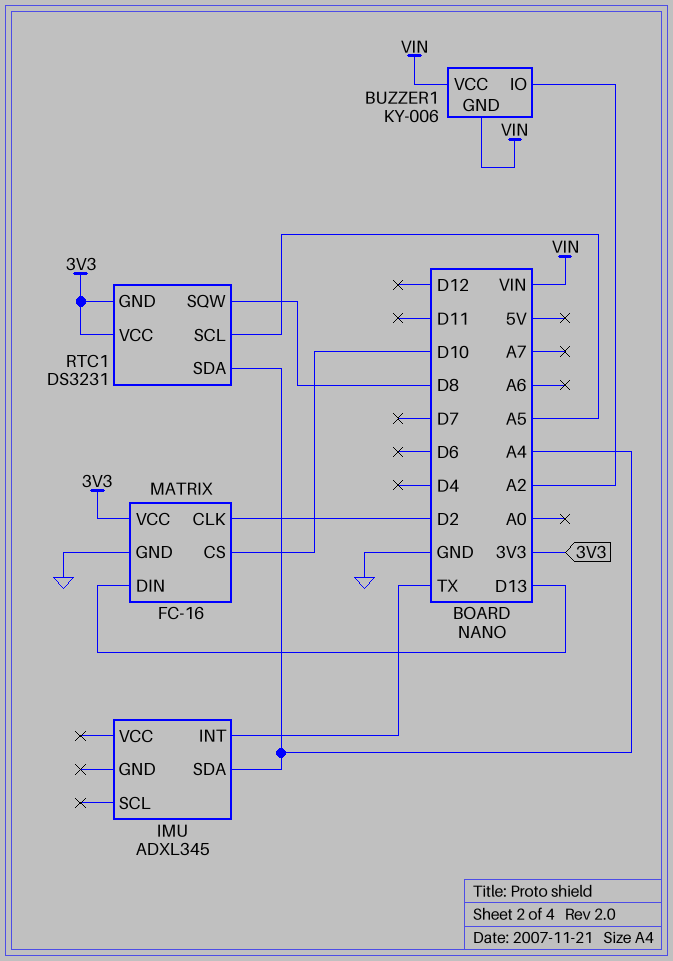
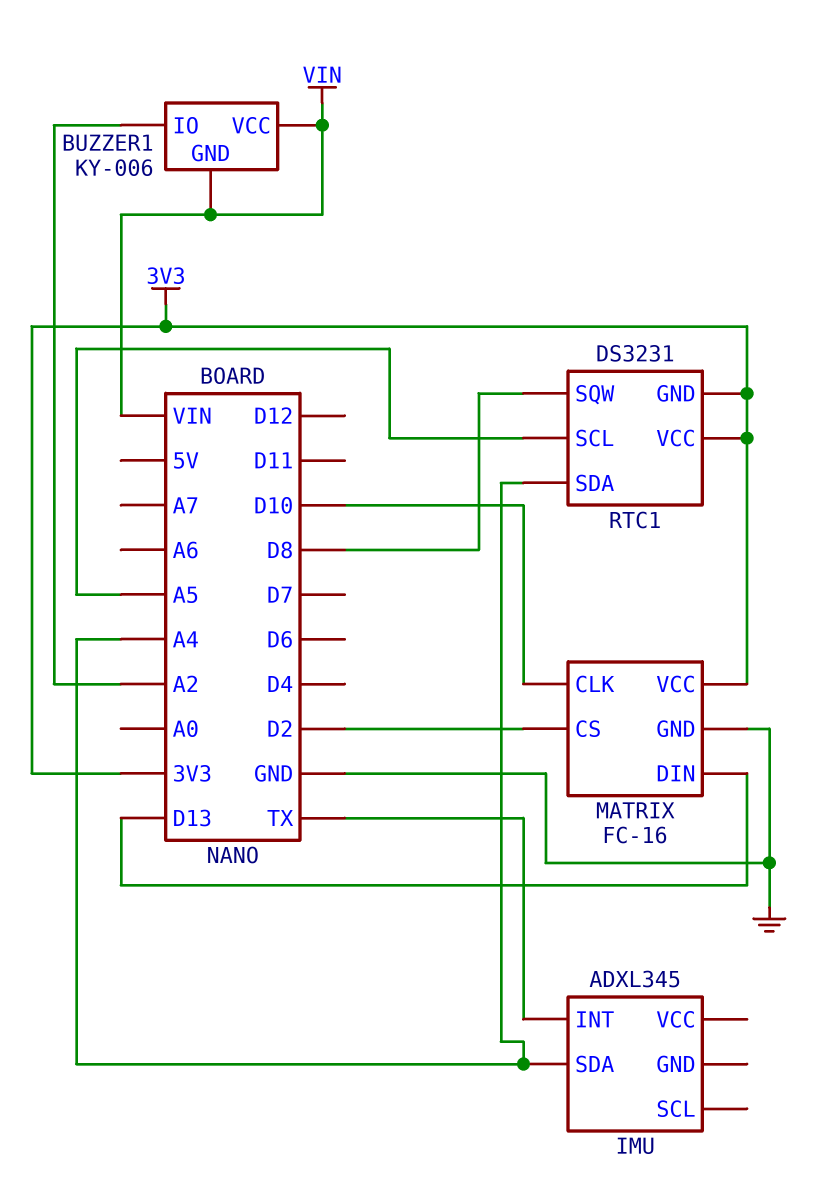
MATRIX pin CLK: D2 -> D10
MATRIX pin CS: D10 -> D2

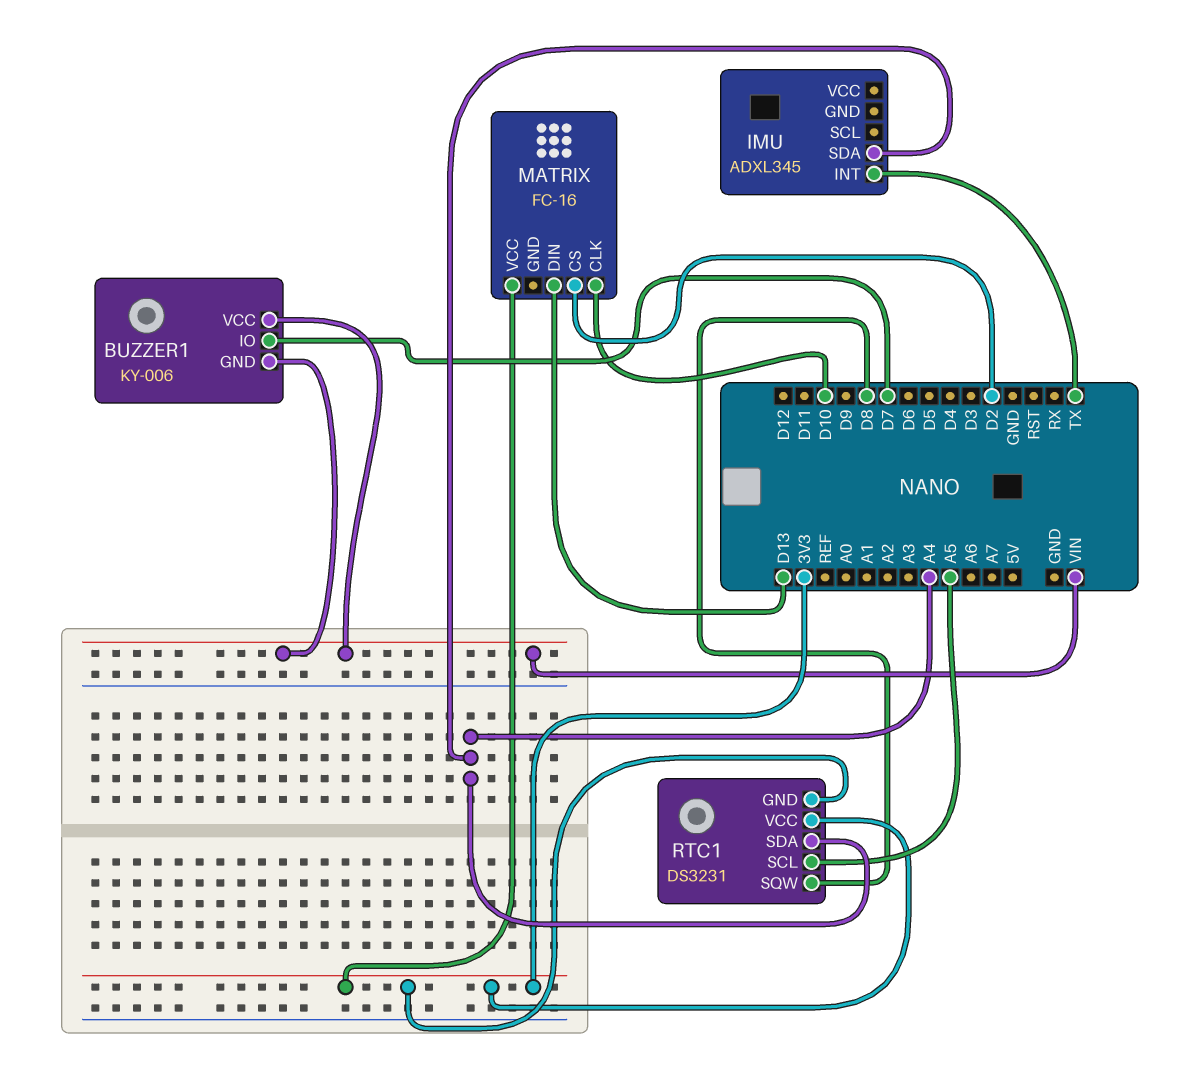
BUZZER1 pin IO: A2 -> D7
MATRIX pin GND: GND -> none

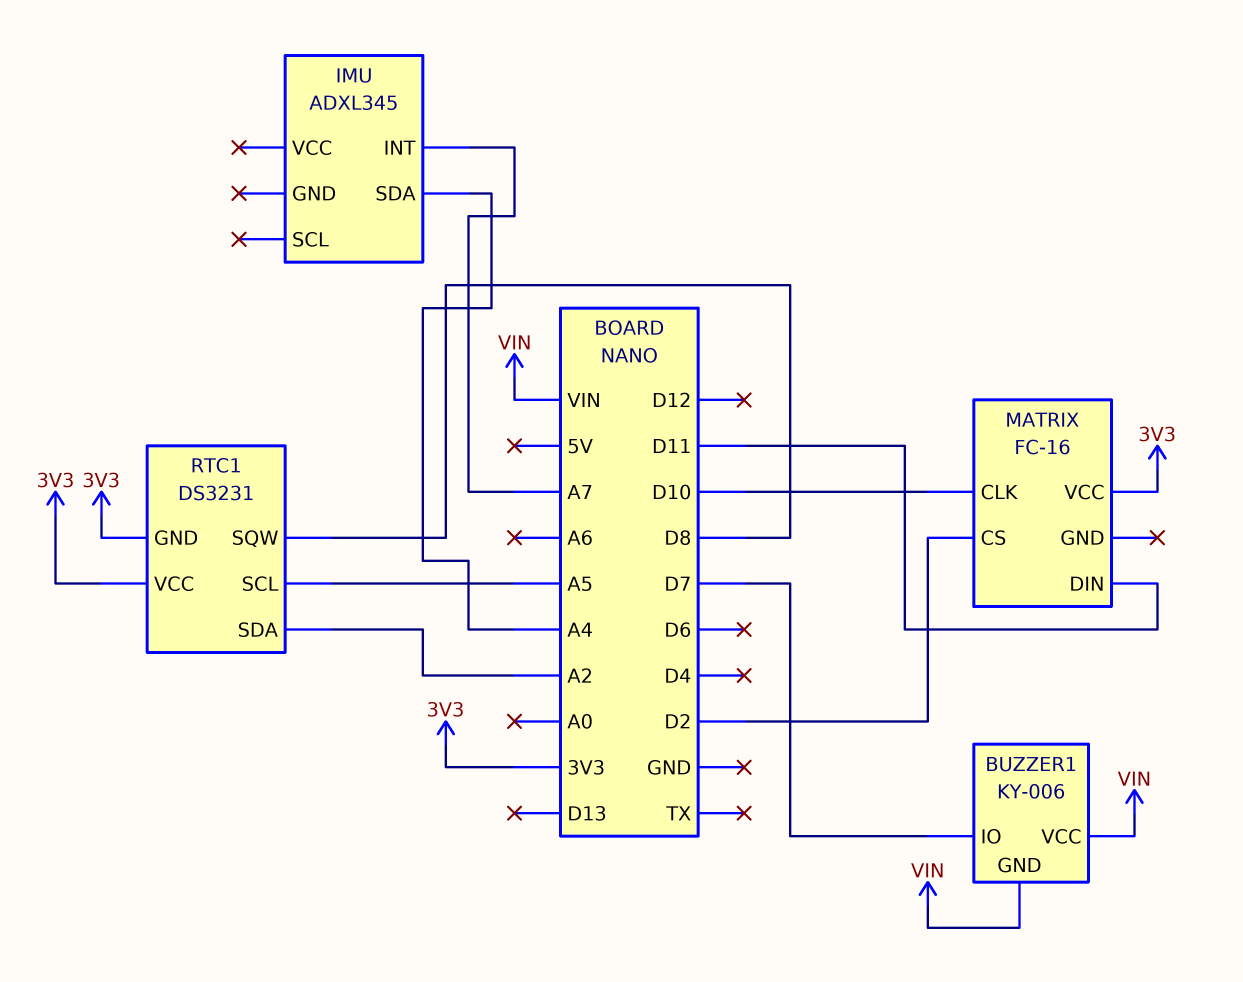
IMU pin INT: TX -> A7
MATRIX pin DIN: D13 -> D11
RTC1 pin SDA: A4 -> A2

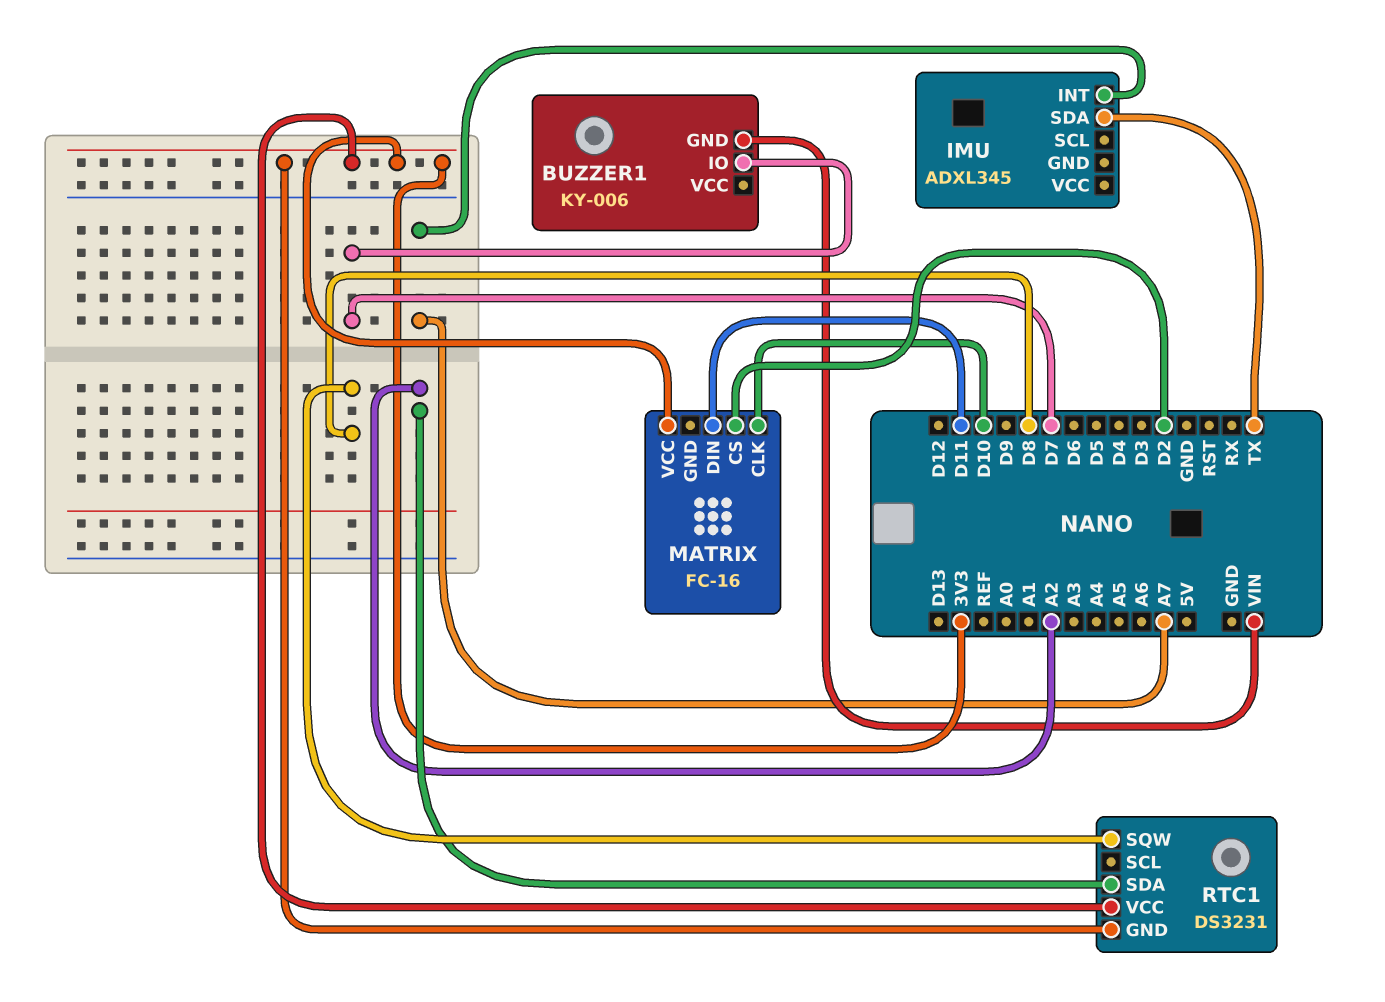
BUZZER1 pin VCC: VIN -> none
IMU pin SDA: A4 -> TX
RTC1 pin SCL: A5 -> none

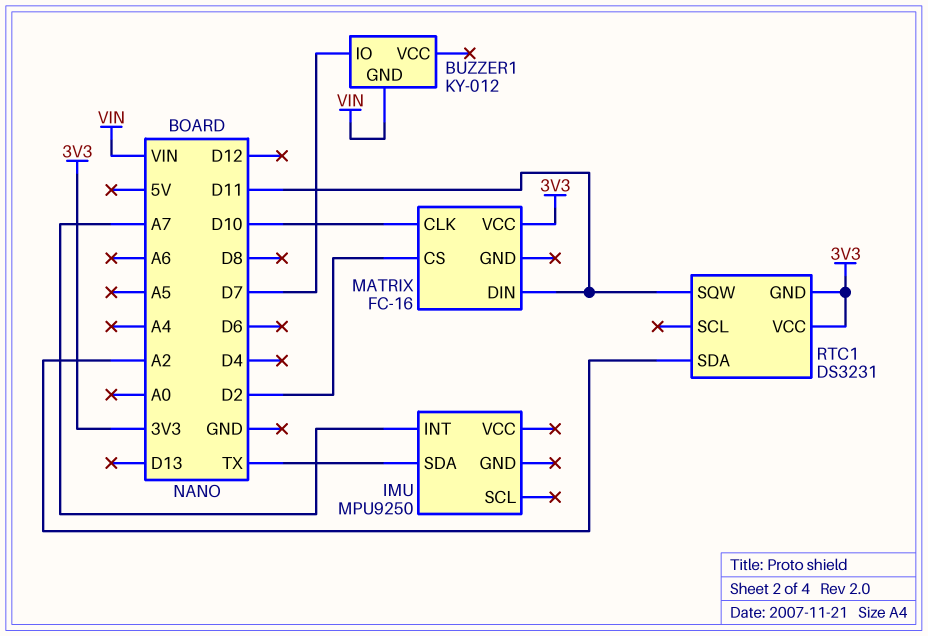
BUZZER1: KY-006 -> KY-012
IMU: ADXL345 -> MPU9250
RTC1 pin SQW: D8 -> D11

